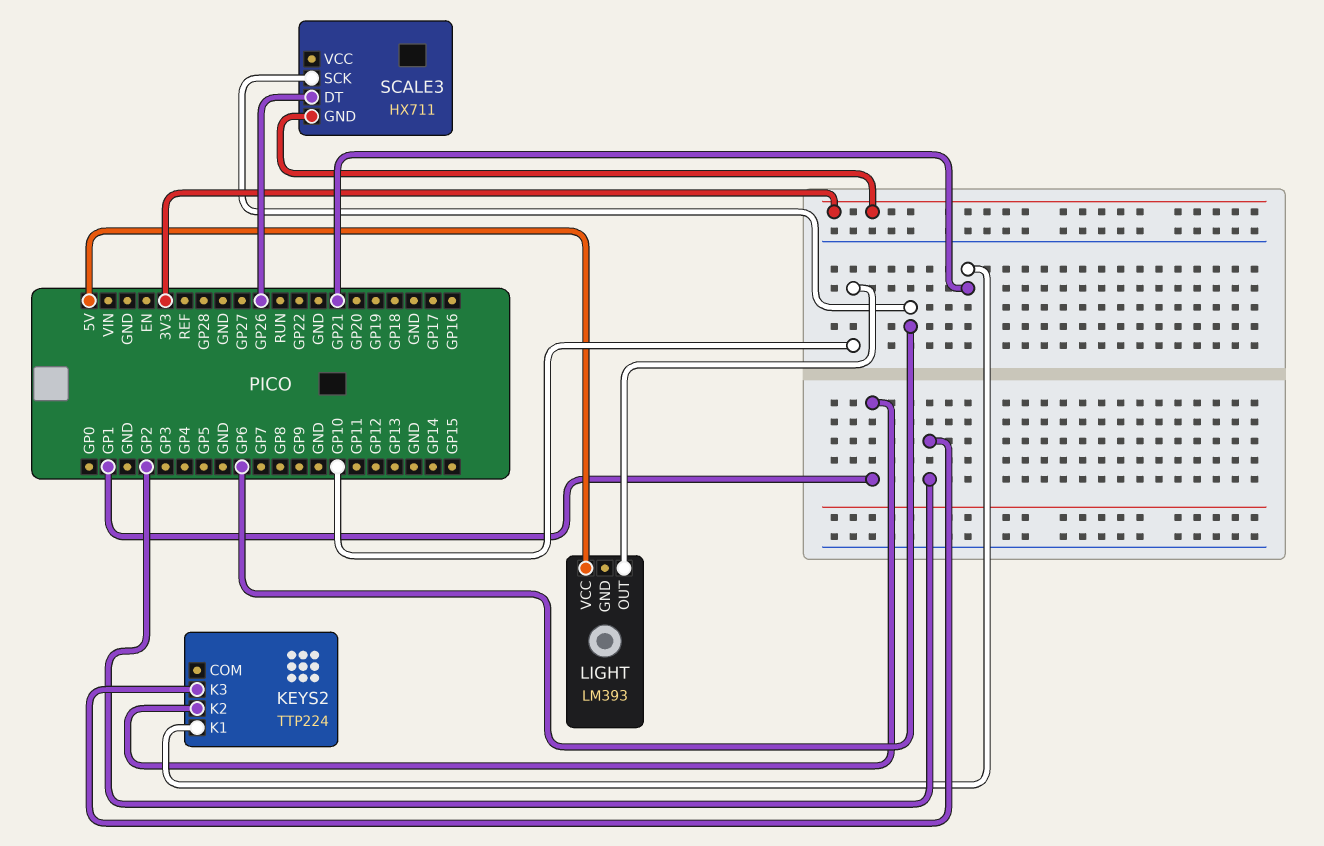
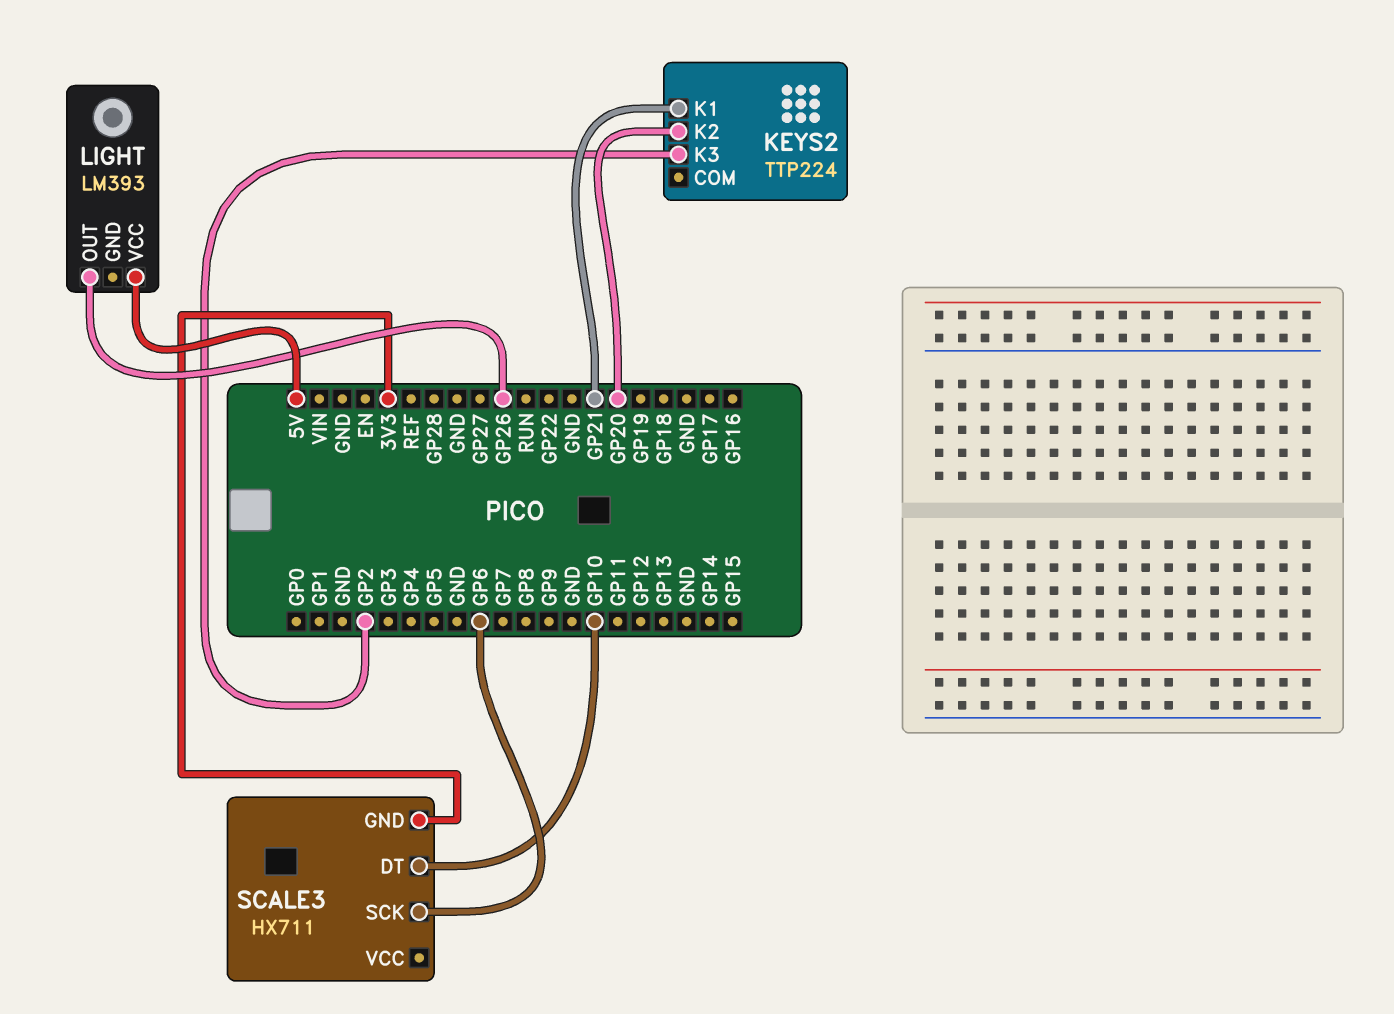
KEYS2 pin K2: GP1 -> GP20
LIGHT pin OUT: GP10 -> GP26
SCALE3 pin DT: GP26 -> GP10

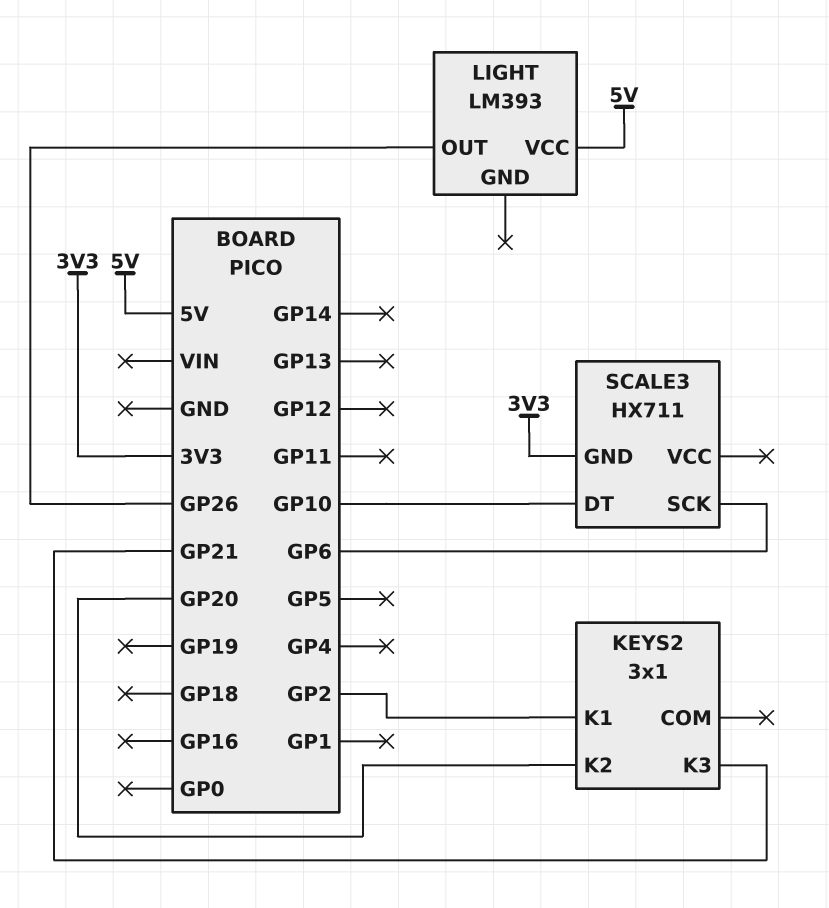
KEYS2: TTP224 -> 3x1
KEYS2 pin K1: GP21 -> GP2
KEYS2 pin K3: GP2 -> GP21

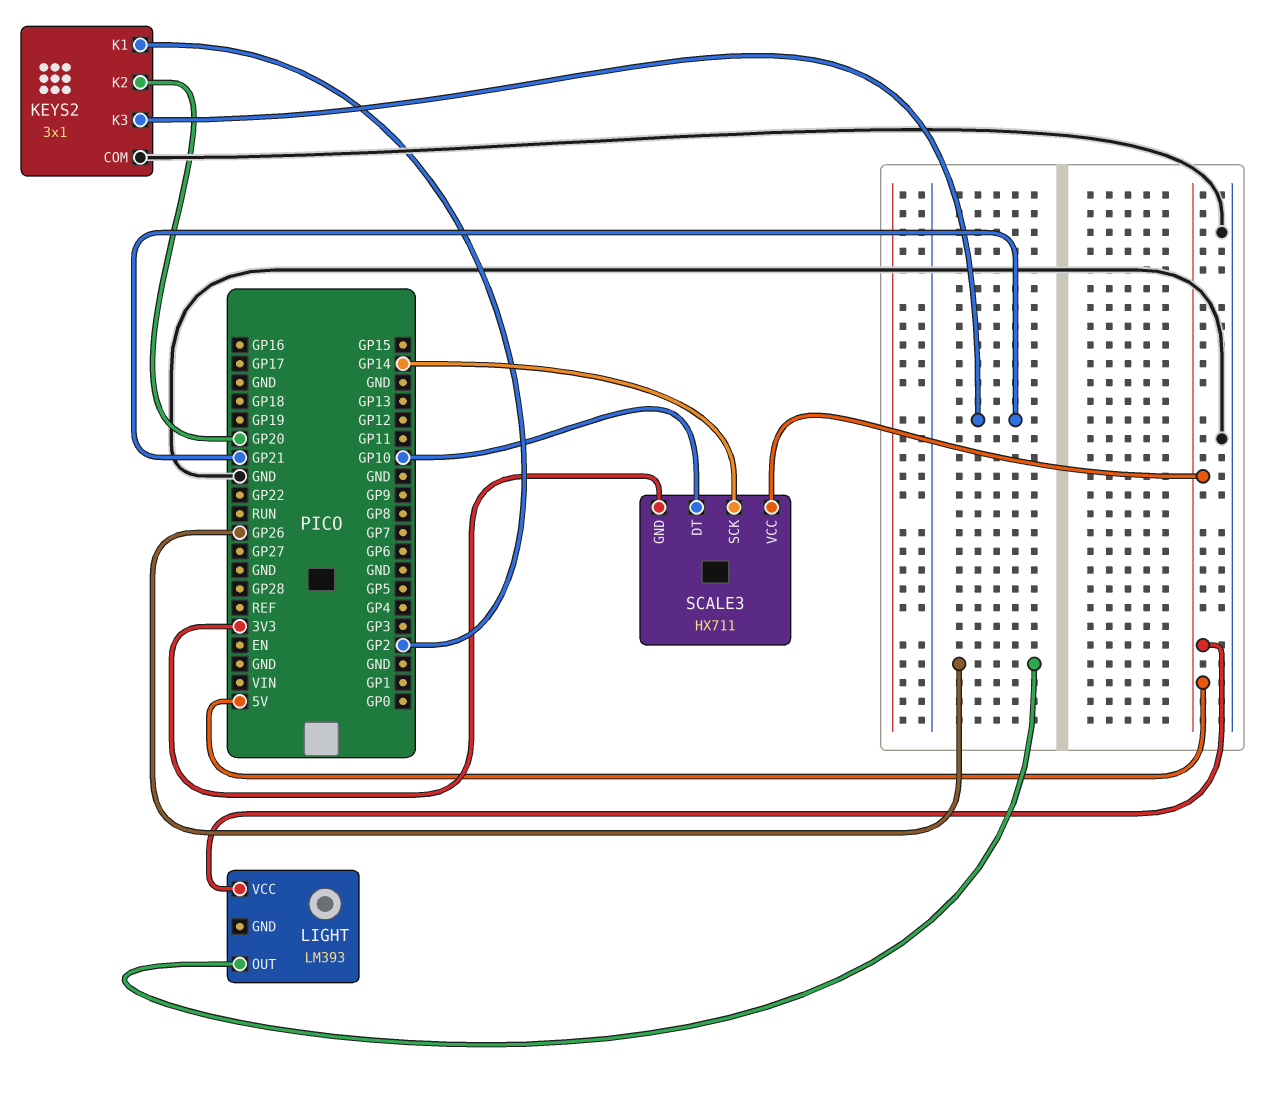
KEYS2 pin COM: none -> GND
SCALE3 pin SCK: GP6 -> GP14
SCALE3 pin VCC: none -> 5V

